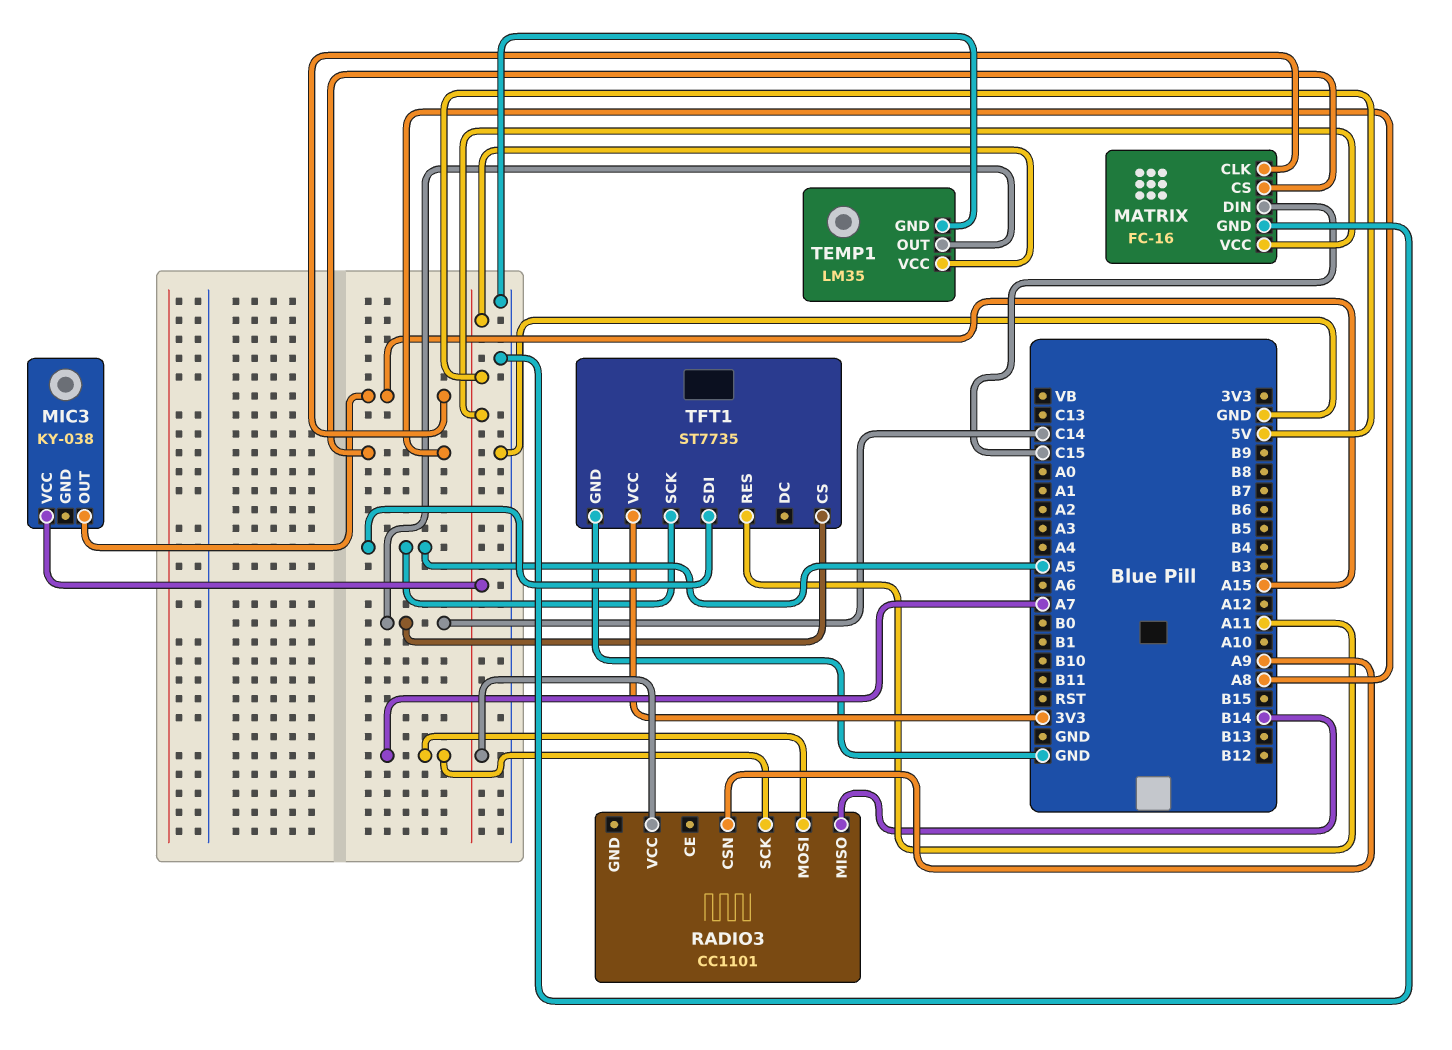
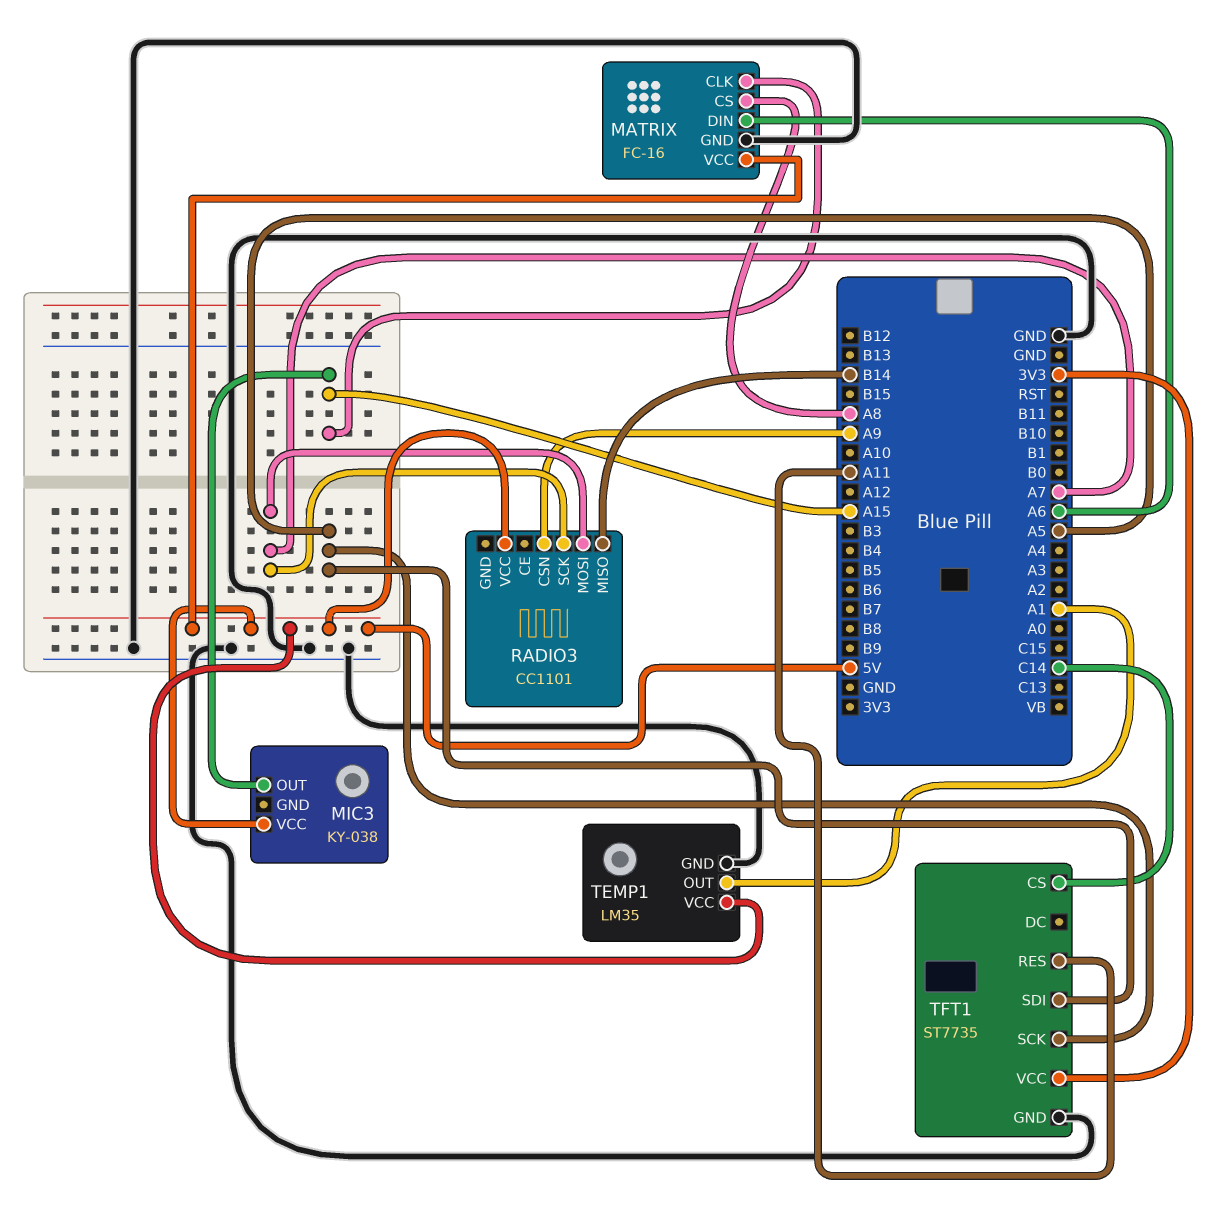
MATRIX pin DIN: C15 -> A6
TEMP1 pin OUT: C14 -> A1

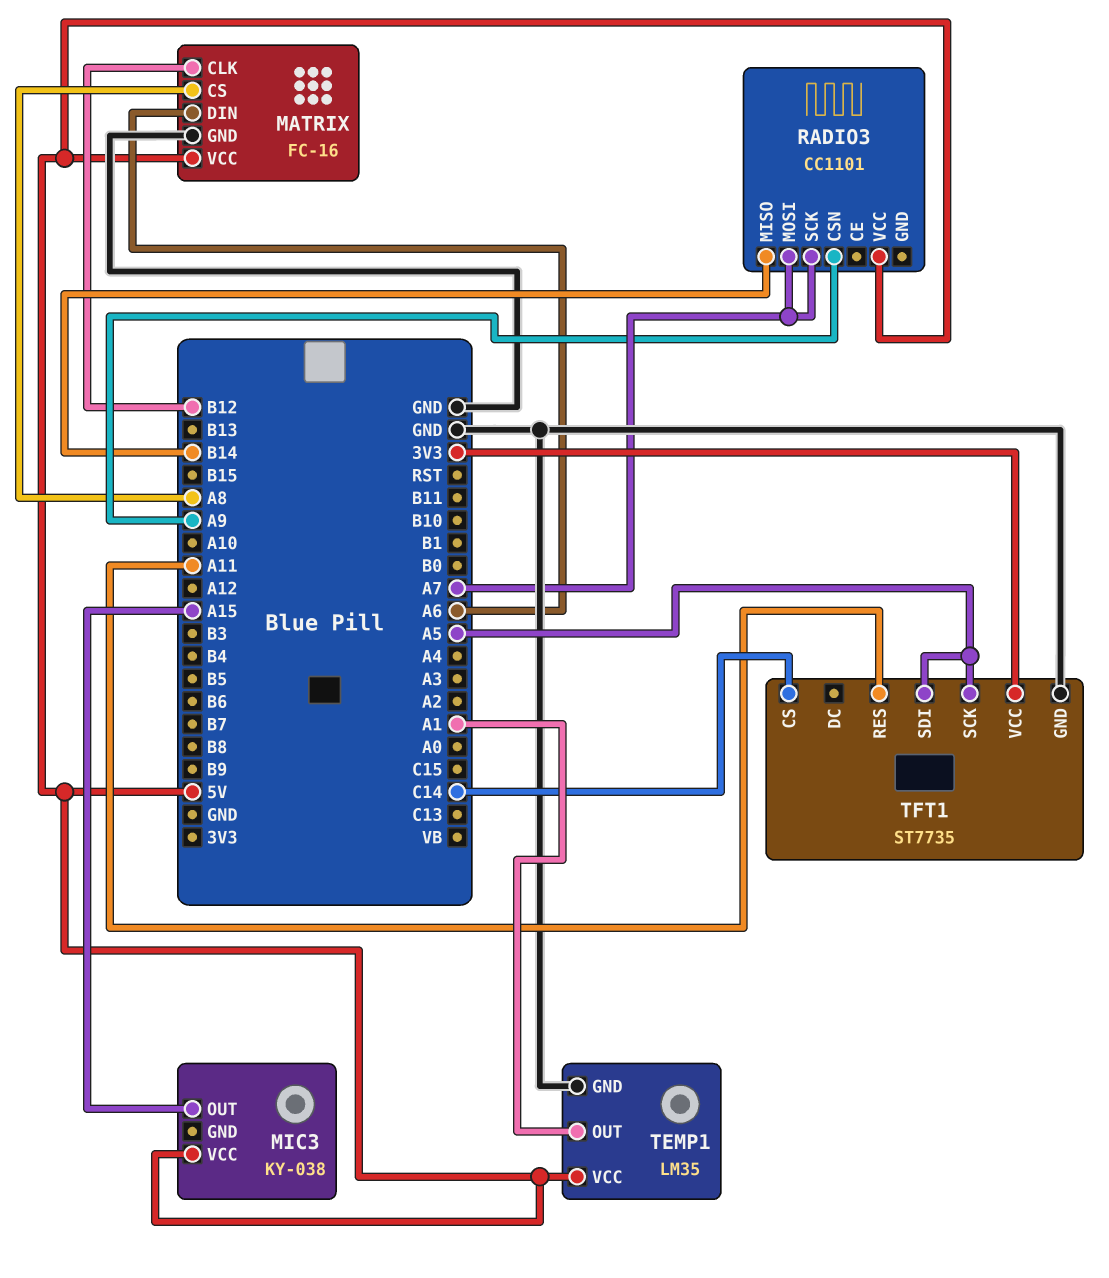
MATRIX pin CLK: A15 -> B12

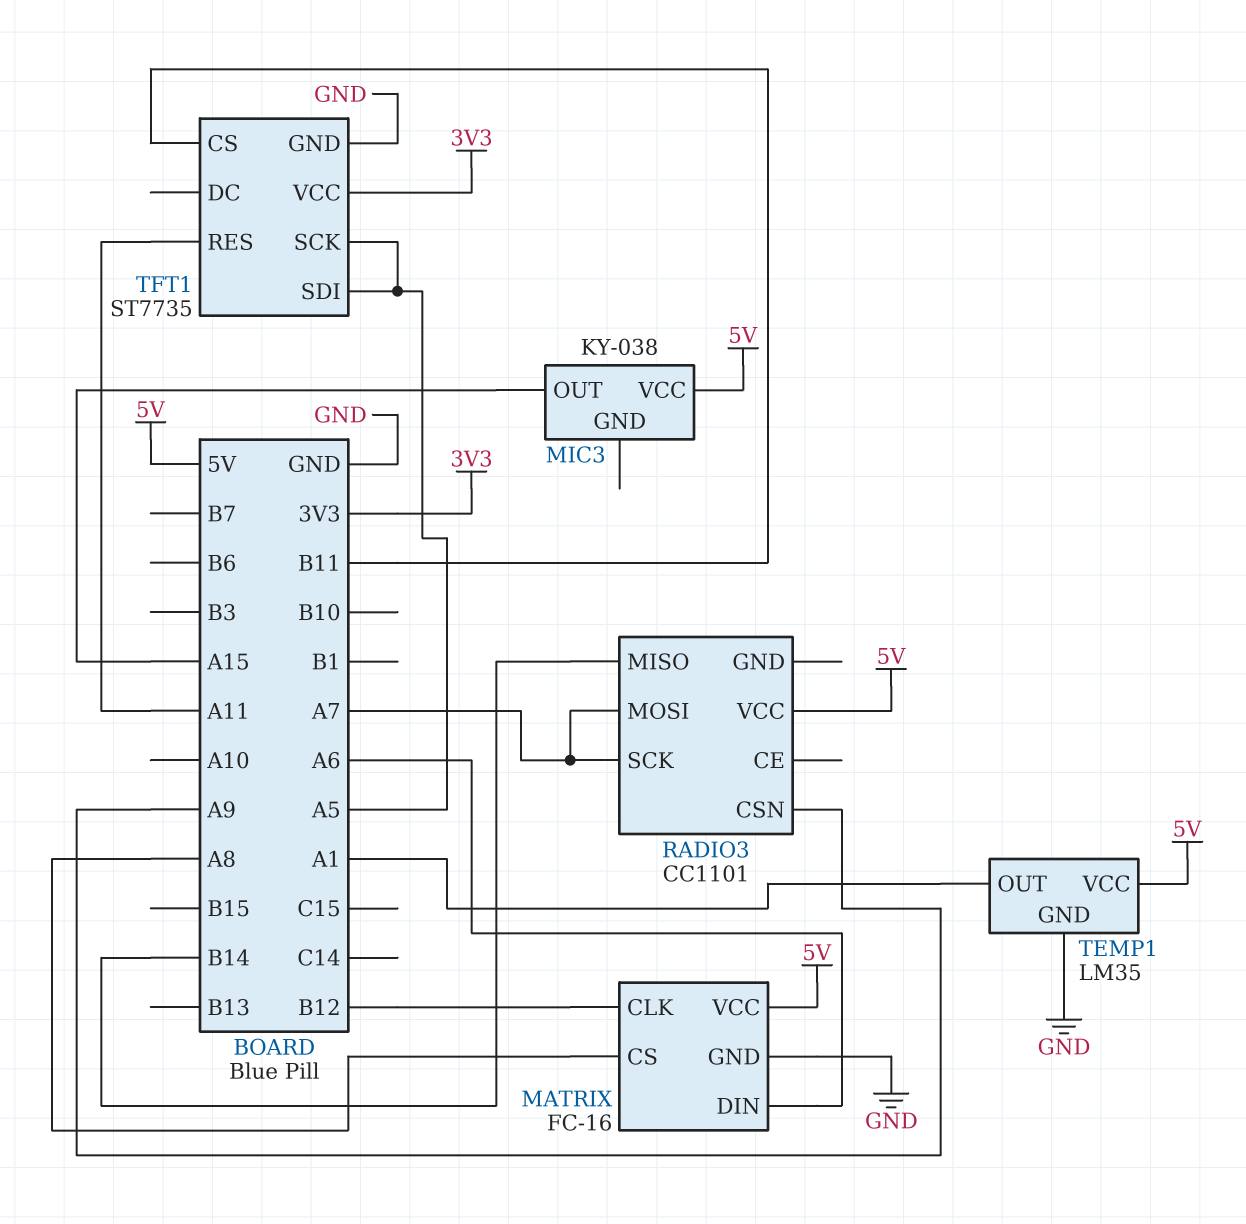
TFT1 pin CS: C14 -> B11

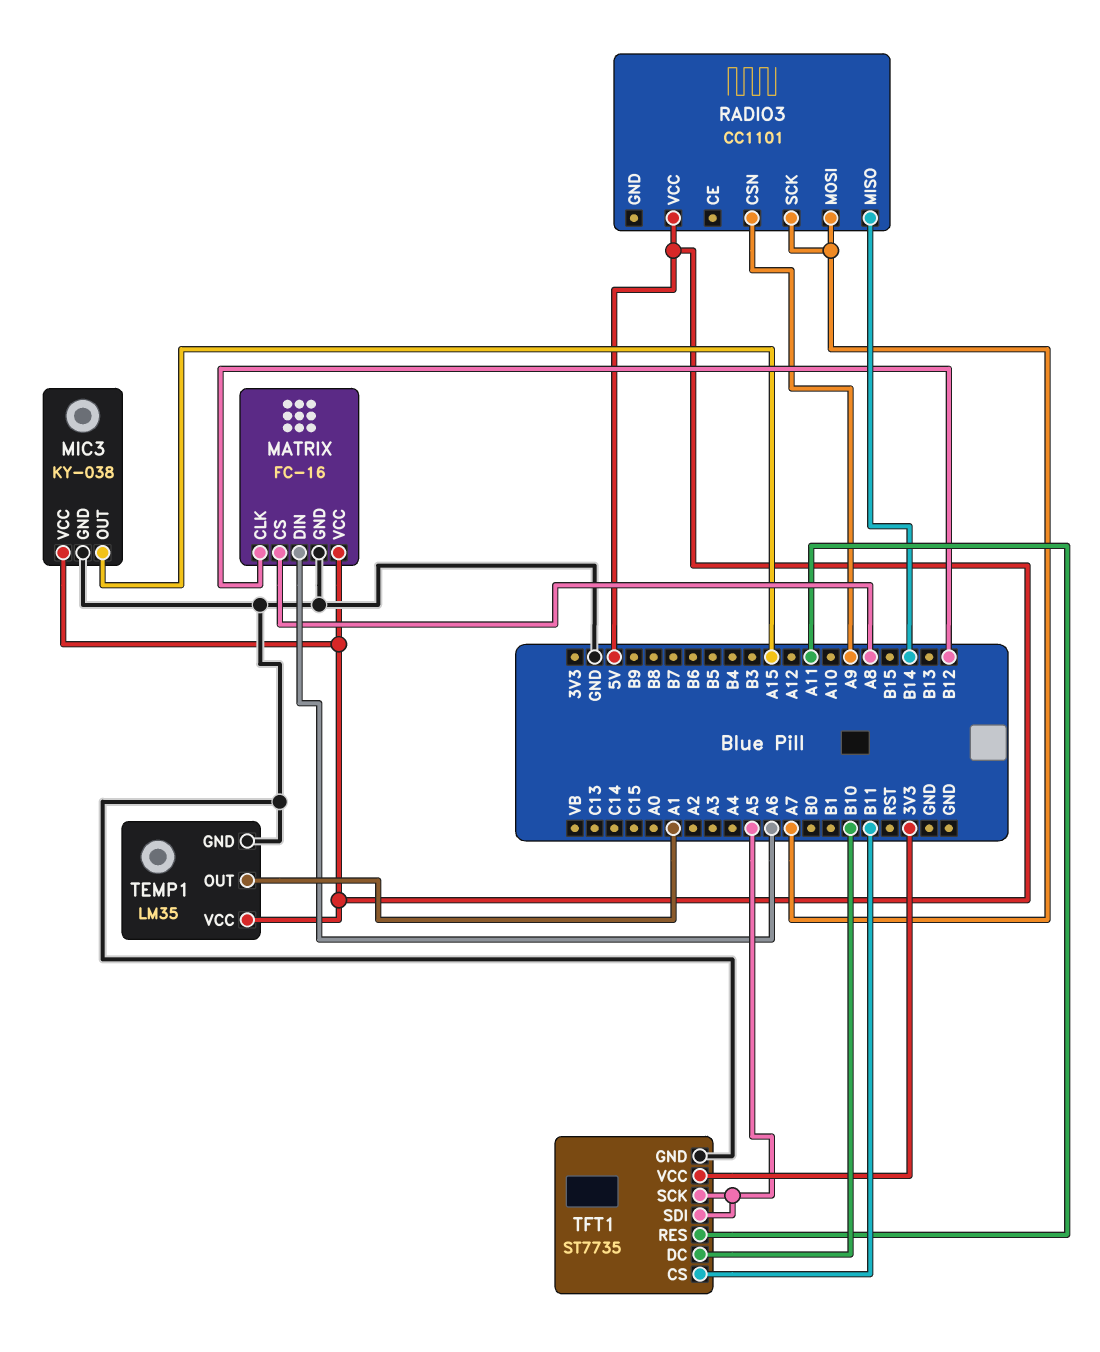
MIC3 pin GND: none -> GND
TFT1 pin DC: none -> B10

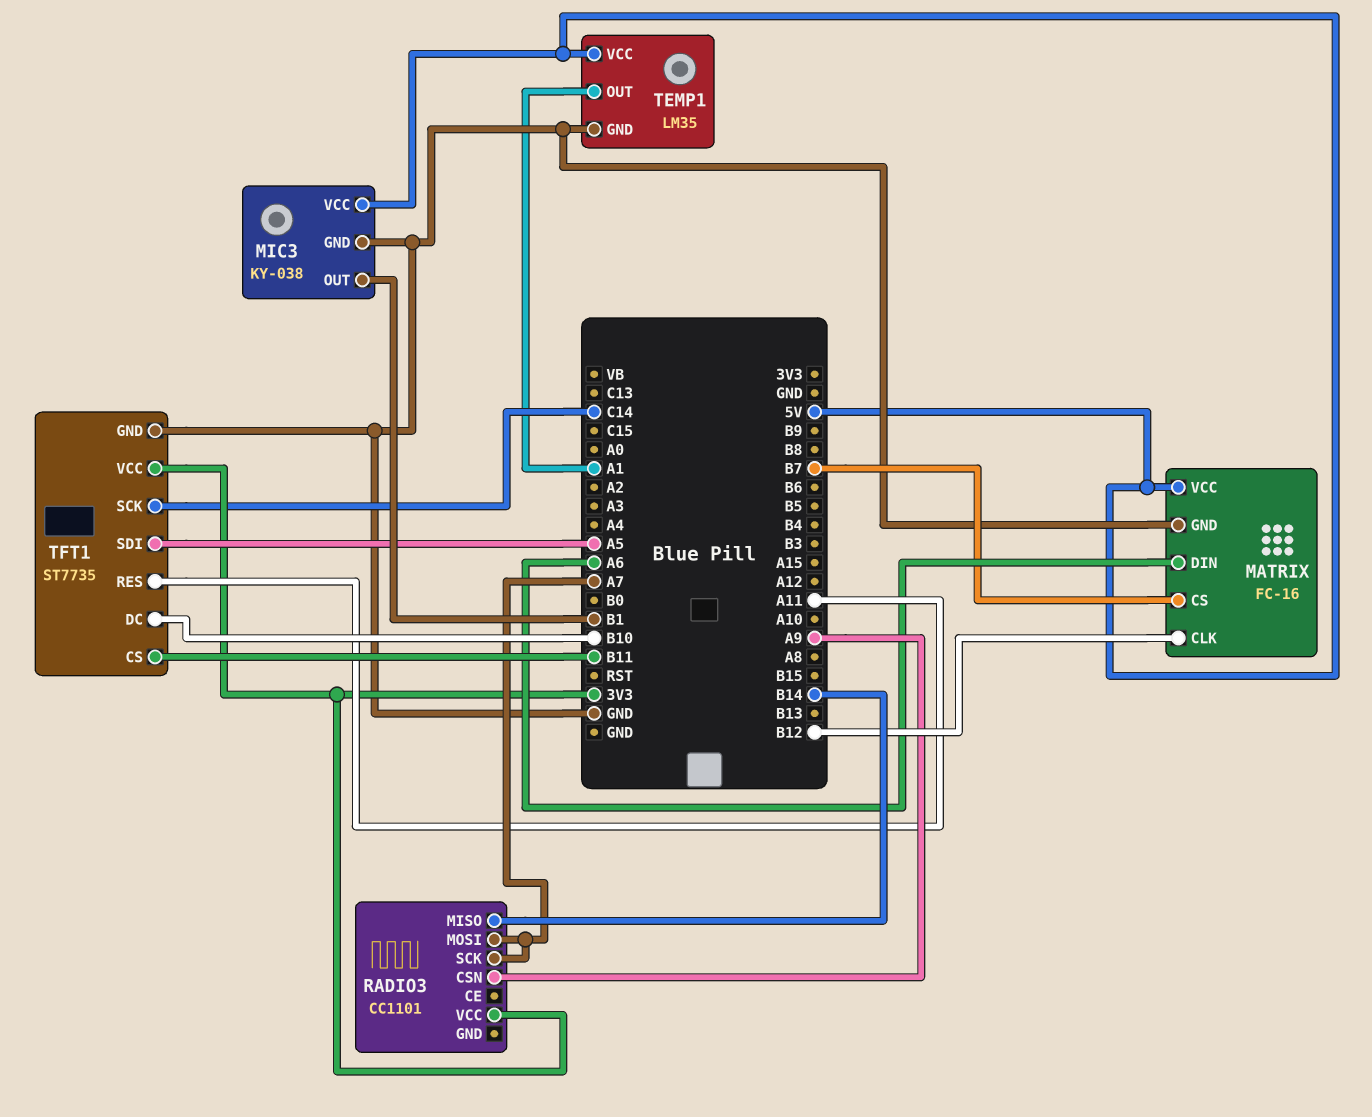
MATRIX pin CS: A8 -> B7
MIC3 pin OUT: A15 -> B1
RADIO3 pin VCC: 5V -> 3V3
TFT1 pin SCK: A5 -> C14

